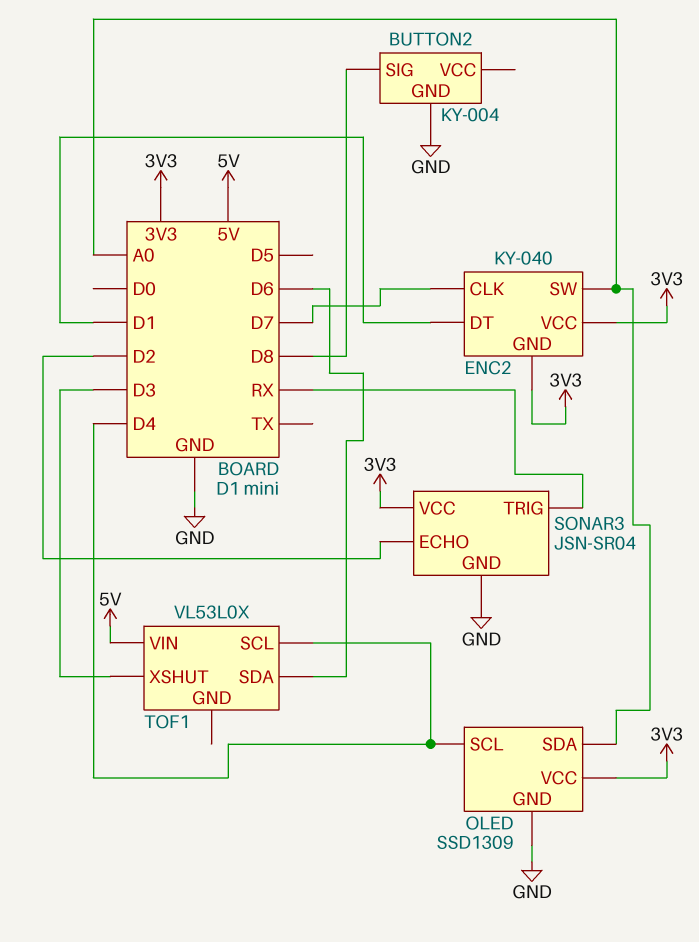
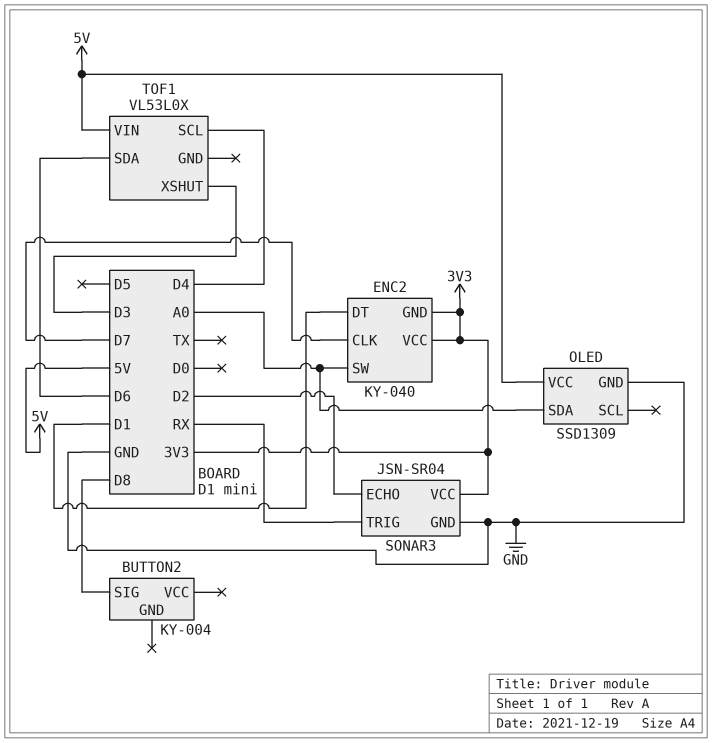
BUTTON2 pin GND: GND -> none
OLED pin SCL: D4 -> none
OLED pin VCC: 3V3 -> 5V

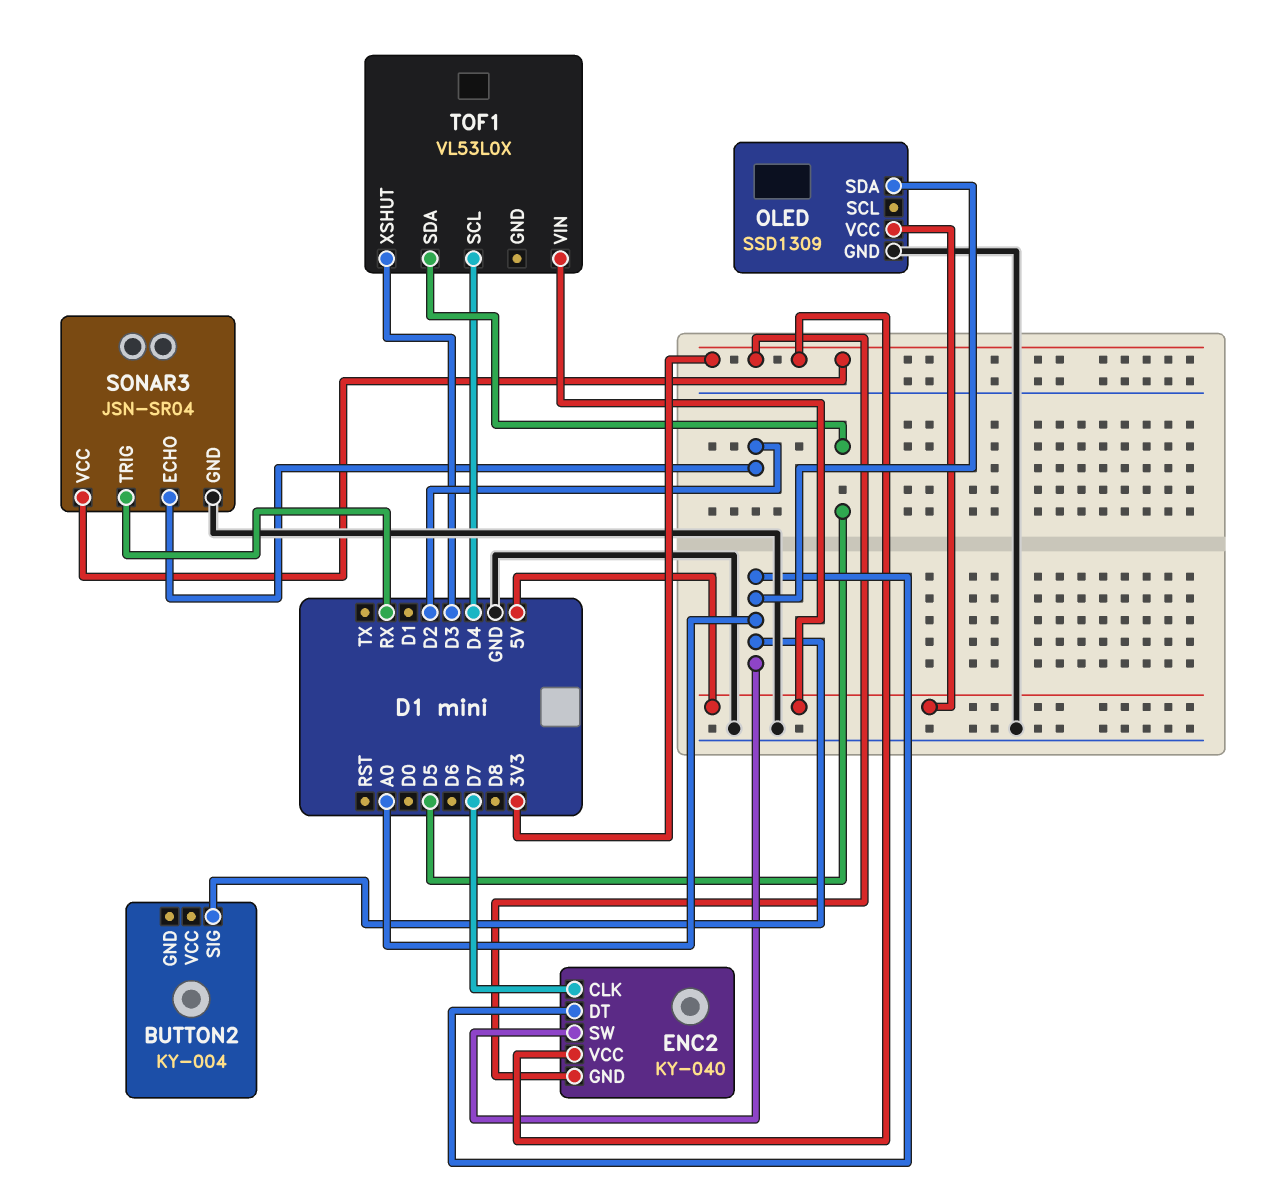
BUTTON2 pin SIG: D8 -> A0
ENC2 pin DT: D1 -> A0
TOF1 pin SDA: D6 -> D5

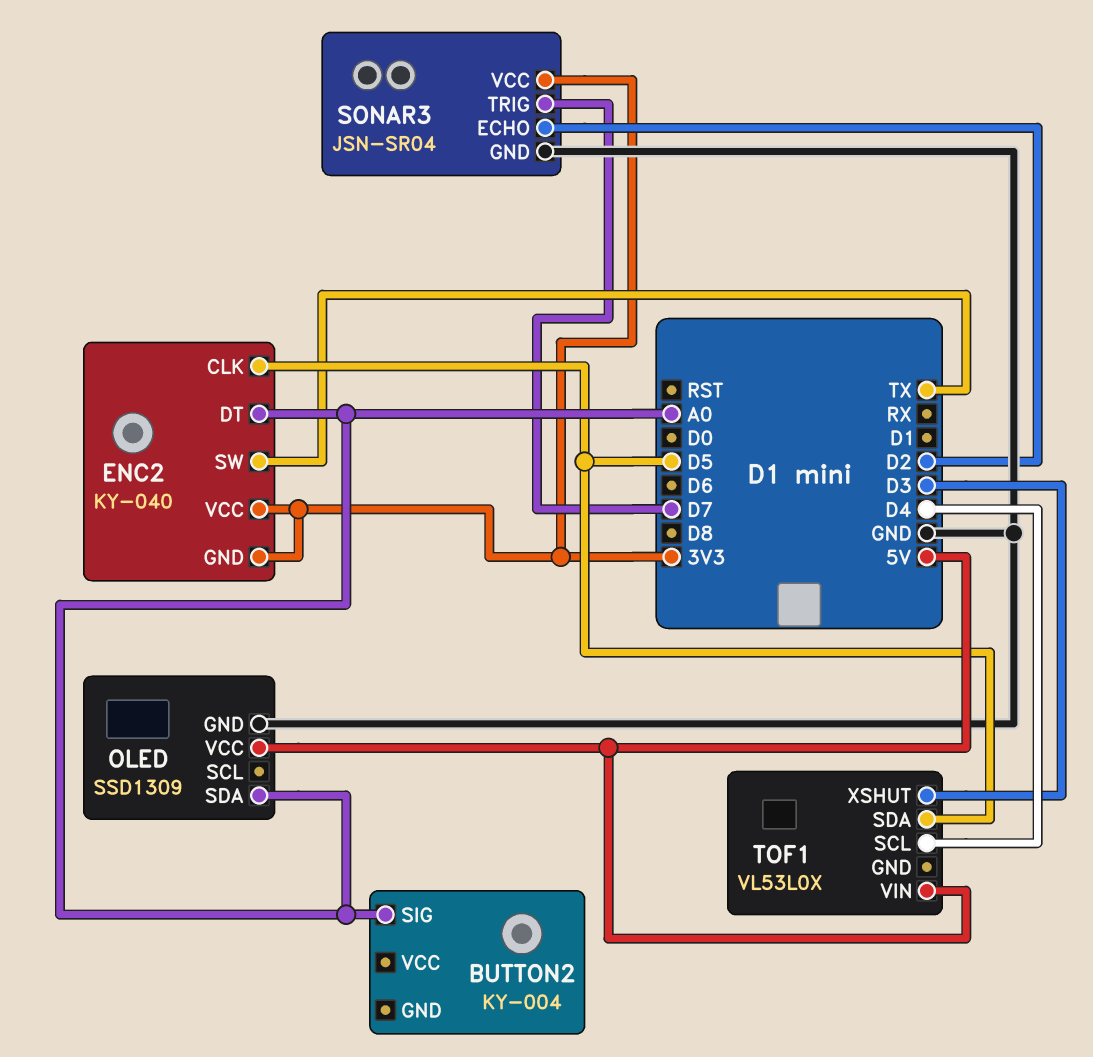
ENC2 pin CLK: D7 -> D5
ENC2 pin SW: A0 -> TX
SONAR3 pin TRIG: RX -> D7

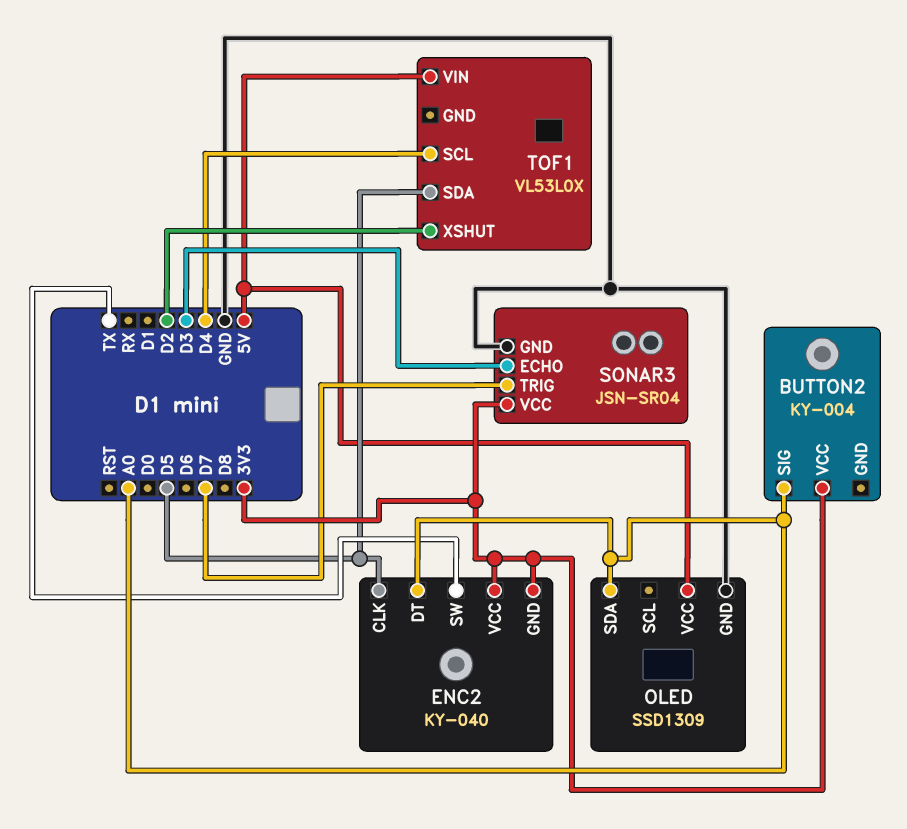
BUTTON2 pin VCC: none -> 3V3
SONAR3 pin ECHO: D2 -> D3
TOF1 pin XSHUT: D3 -> D2

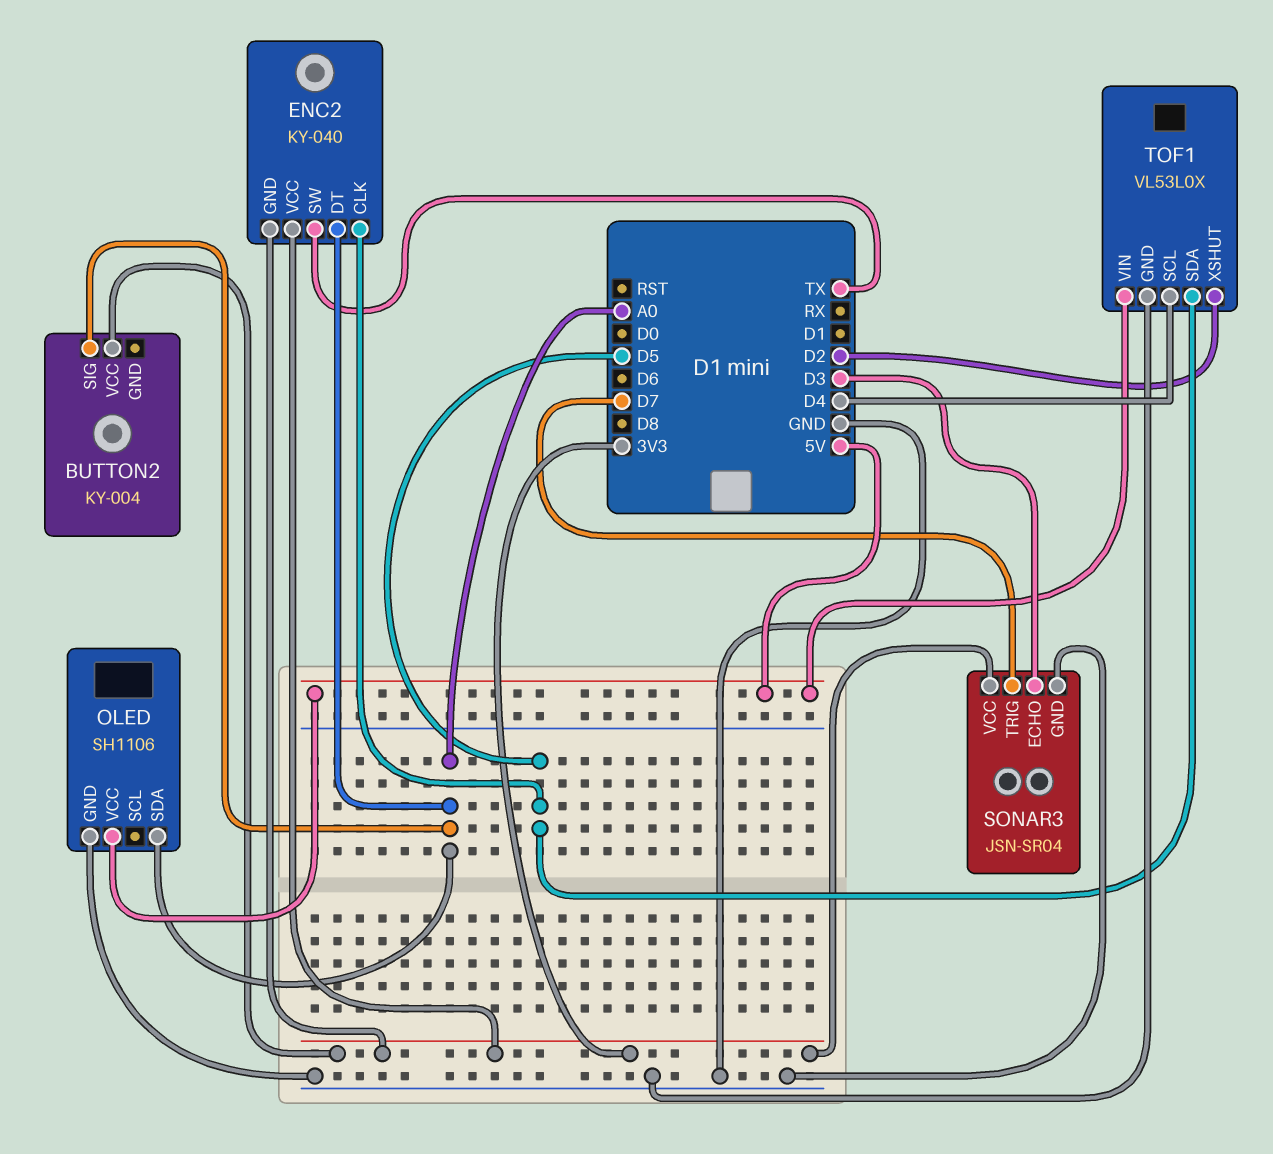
OLED: SSD1309 -> SH1106
TOF1 pin GND: none -> GND

